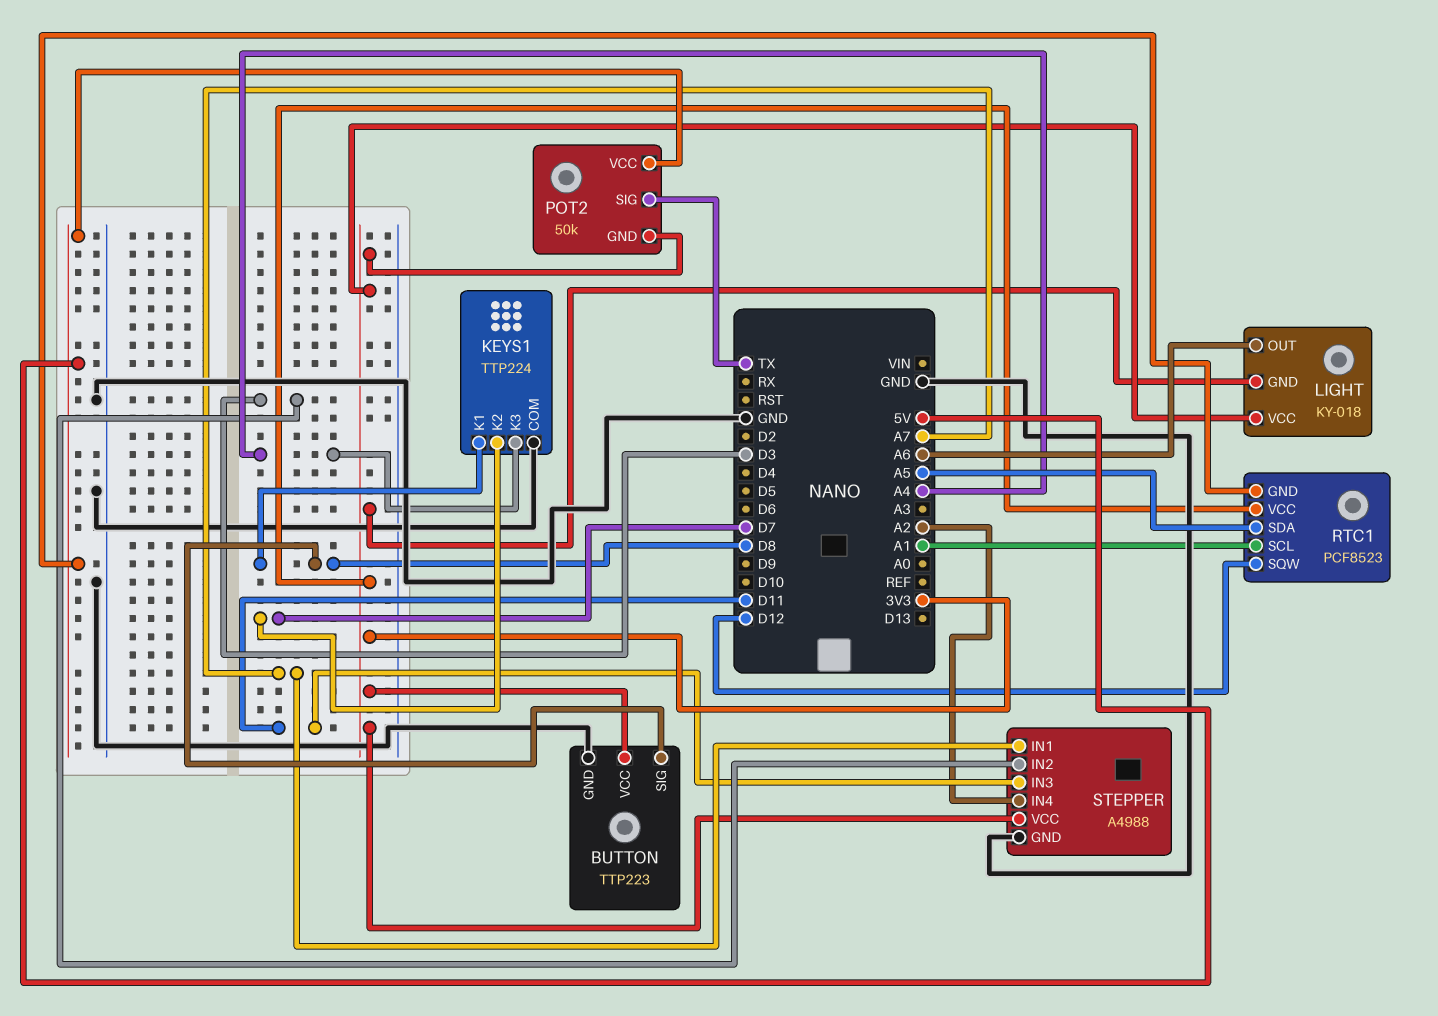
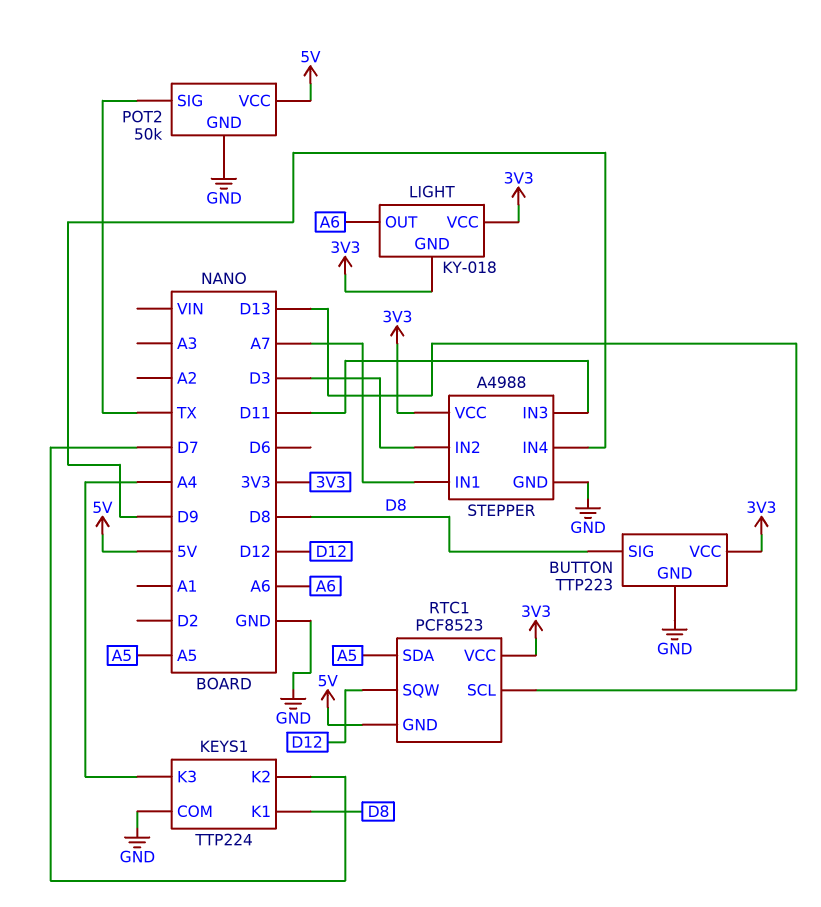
POT2 pin GND: 3V3 -> GND
RTC1 pin SCL: A1 -> D13
STEPPER pin IN4: A2 -> D9

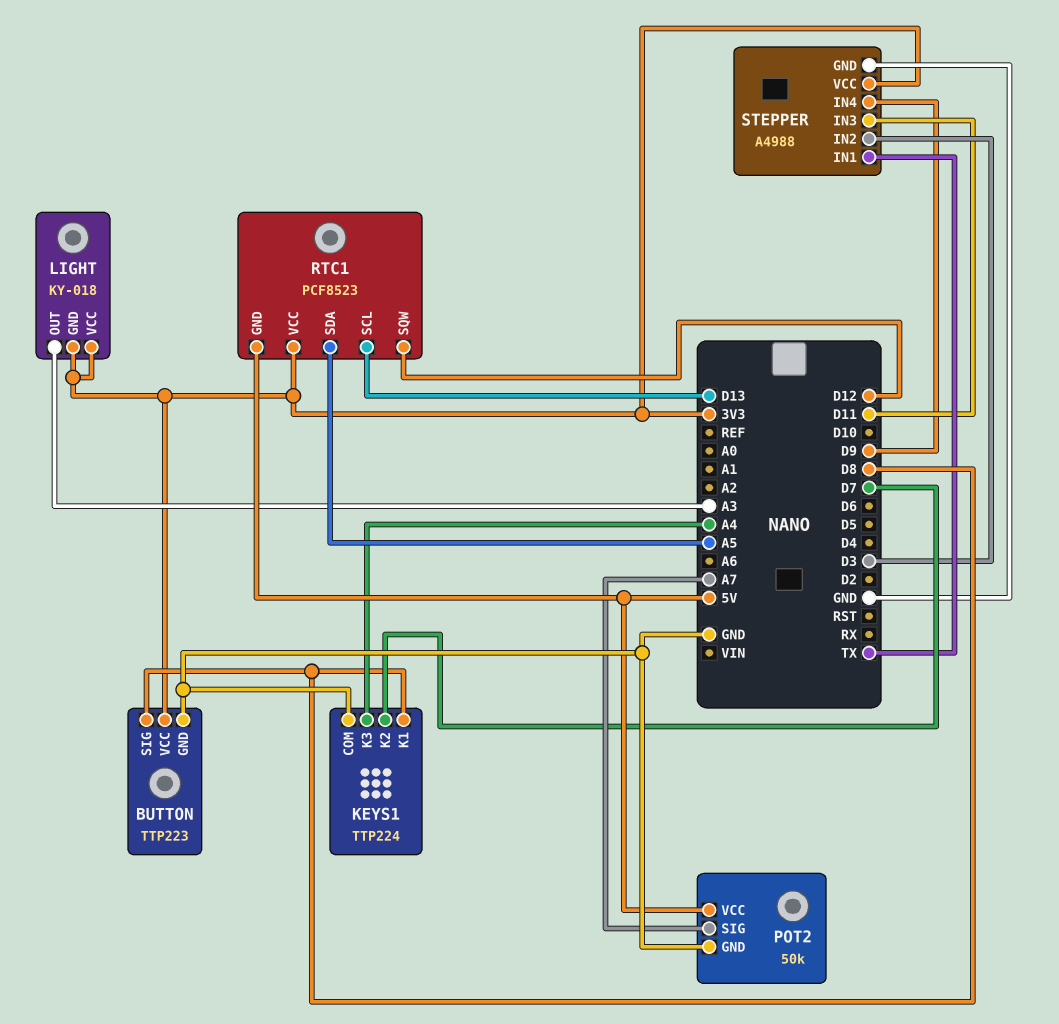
LIGHT pin OUT: A6 -> A3
POT2 pin SIG: TX -> A7
STEPPER pin IN1: A7 -> TX

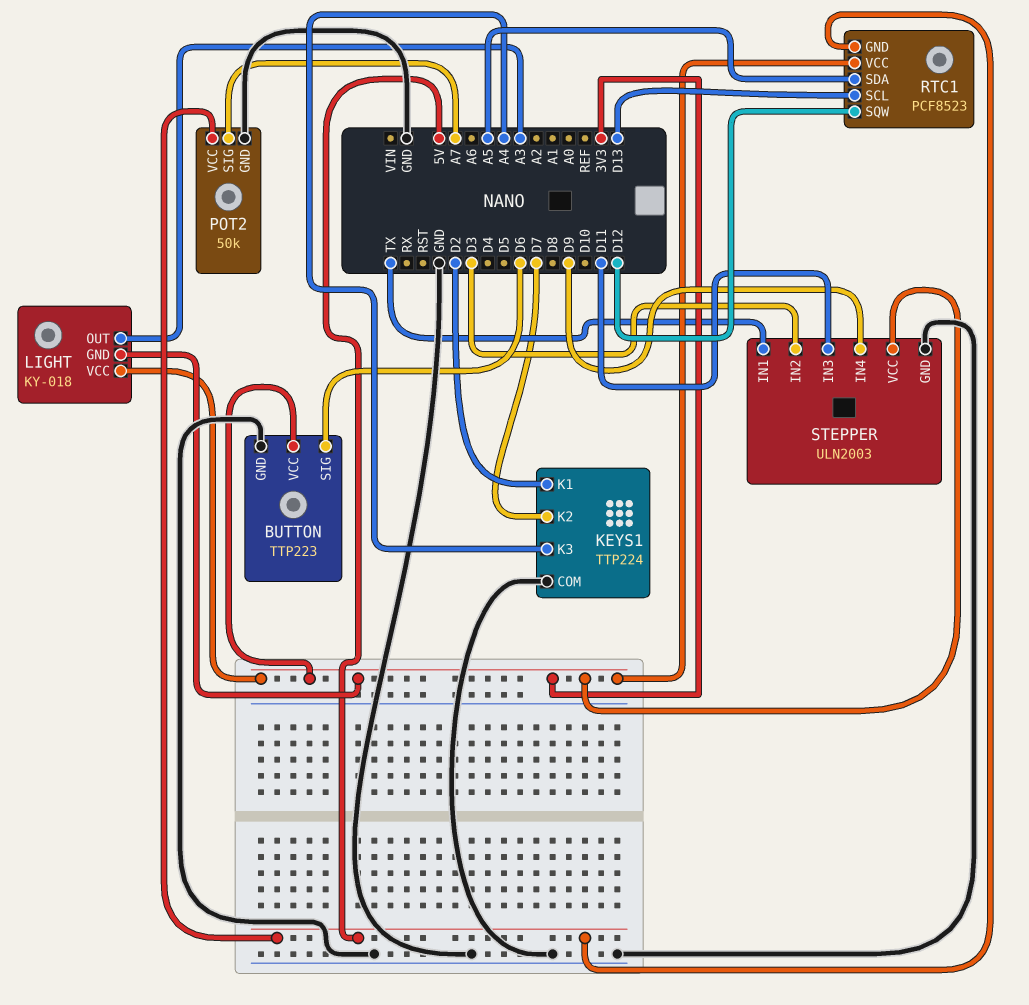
BUTTON pin SIG: D8 -> D6
KEYS1 pin K1: D8 -> D2
STEPPER: A4988 -> ULN2003

